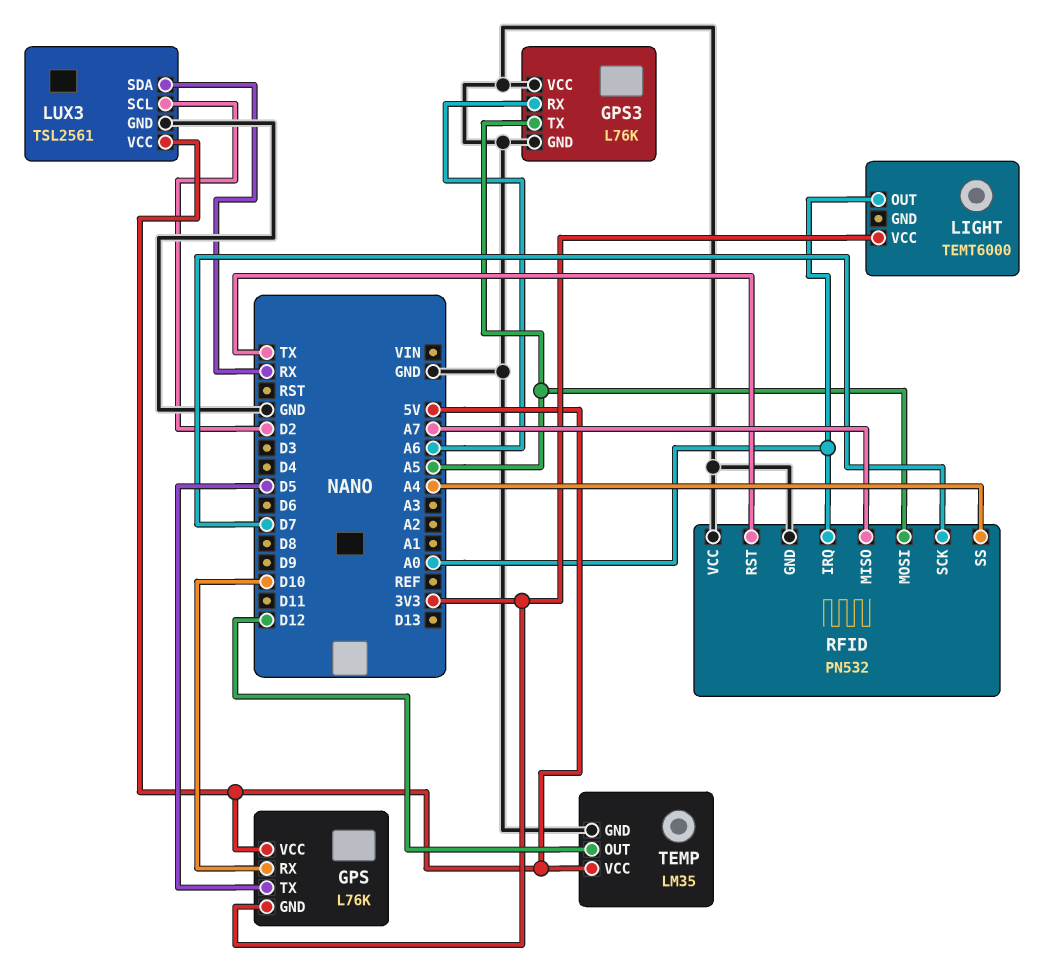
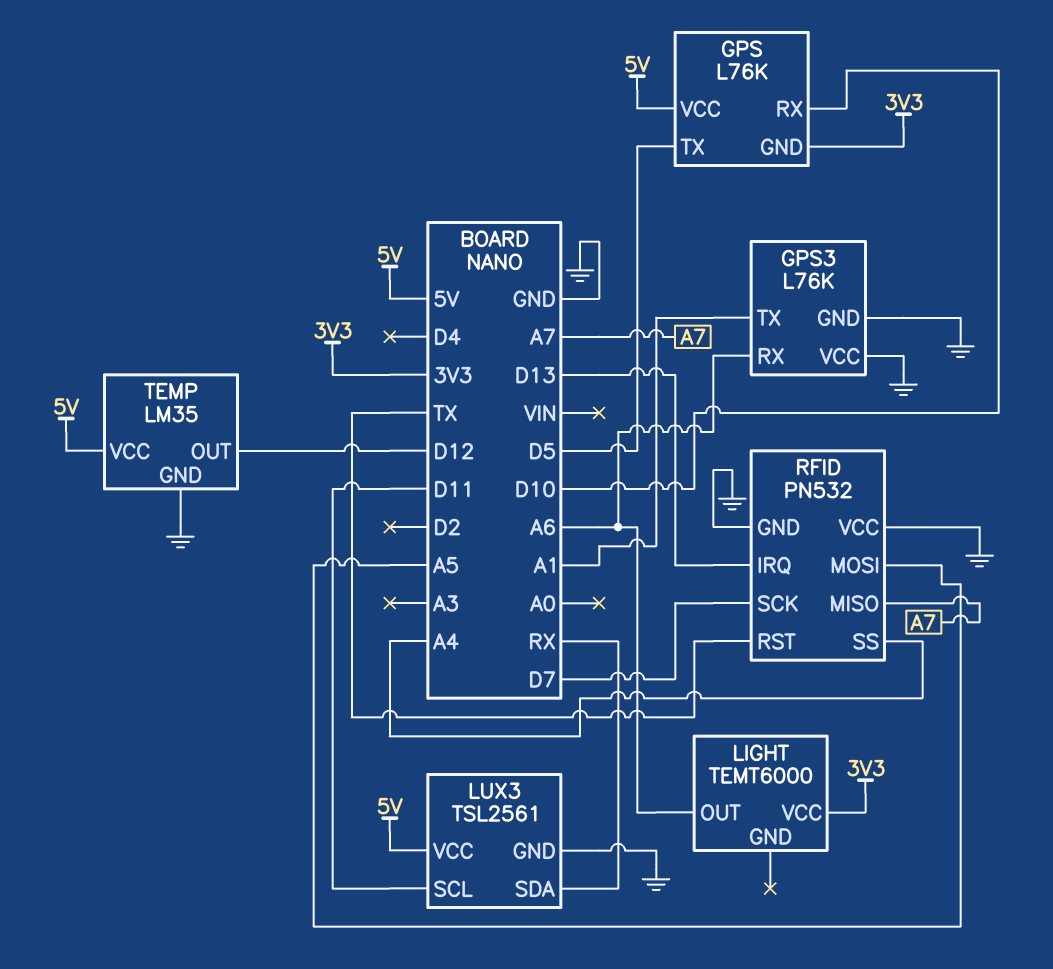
GPS3 pin TX: A5 -> A1
LIGHT pin OUT: A0 -> A6
LUX3 pin SCL: D2 -> D11
RFID pin IRQ: A0 -> D13

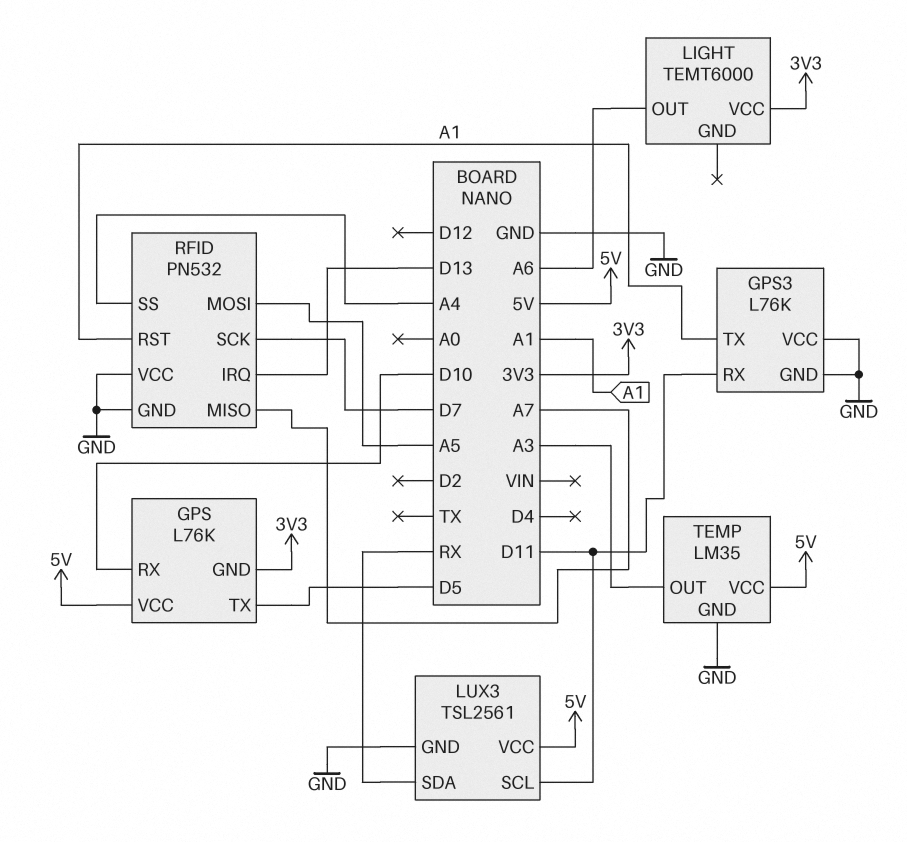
GPS3 pin RX: A6 -> D11
RFID pin RST: TX -> A1
TEMP pin OUT: D12 -> A3

